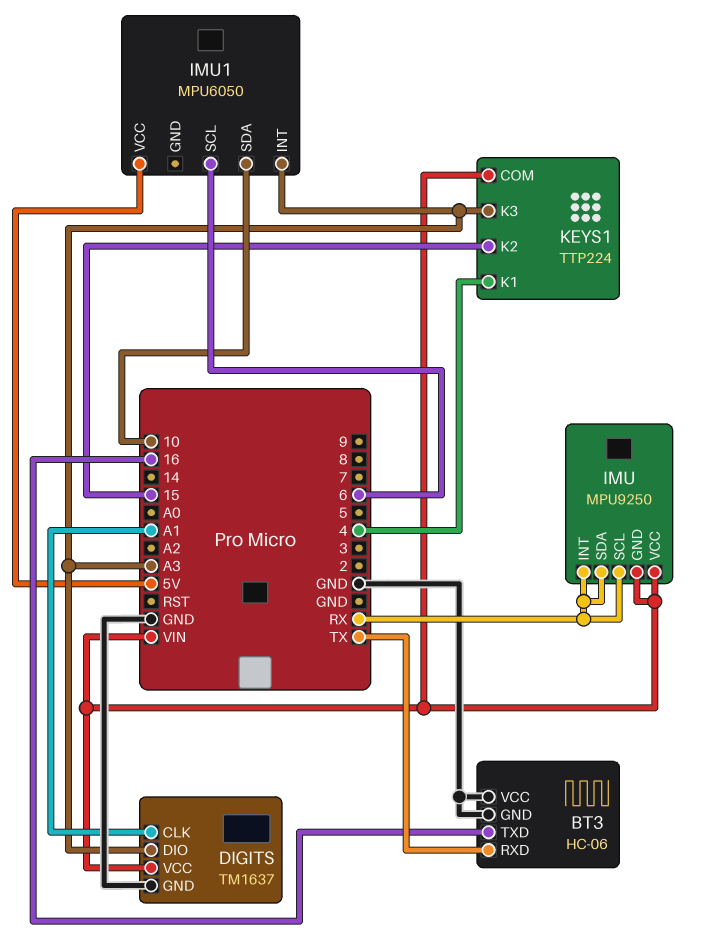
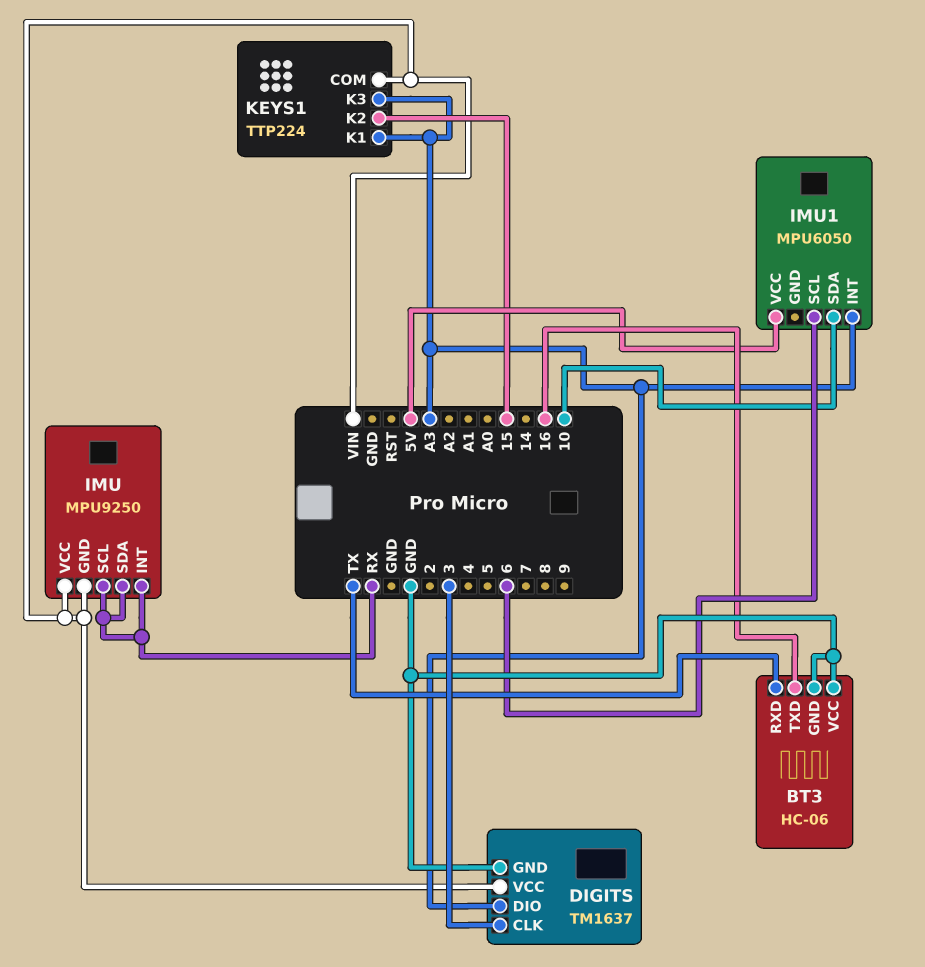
DIGITS pin CLK: A1 -> 3
KEYS1 pin K1: 4 -> A3

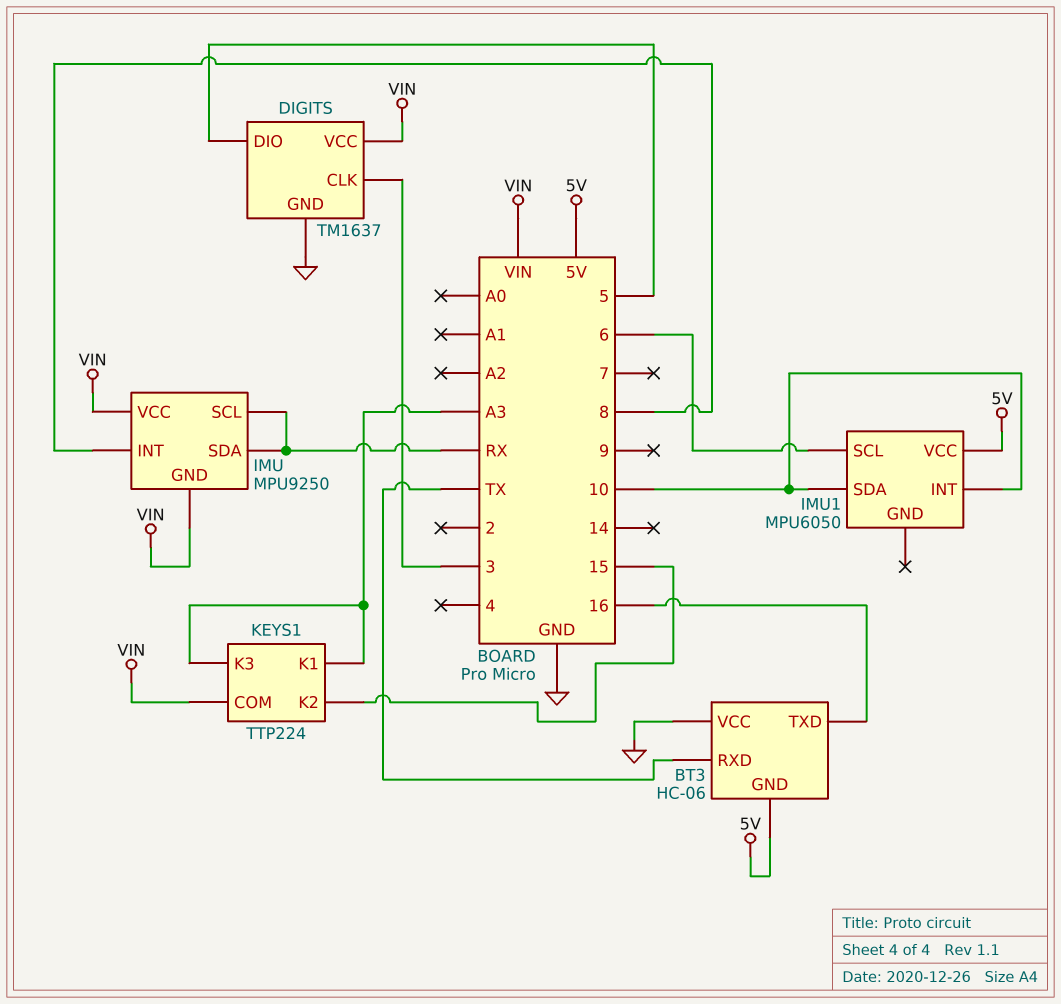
BT3 pin GND: GND -> 5V
DIGITS pin DIO: A3 -> 5
IMU pin INT: RX -> 8
IMU1 pin INT: A3 -> 10

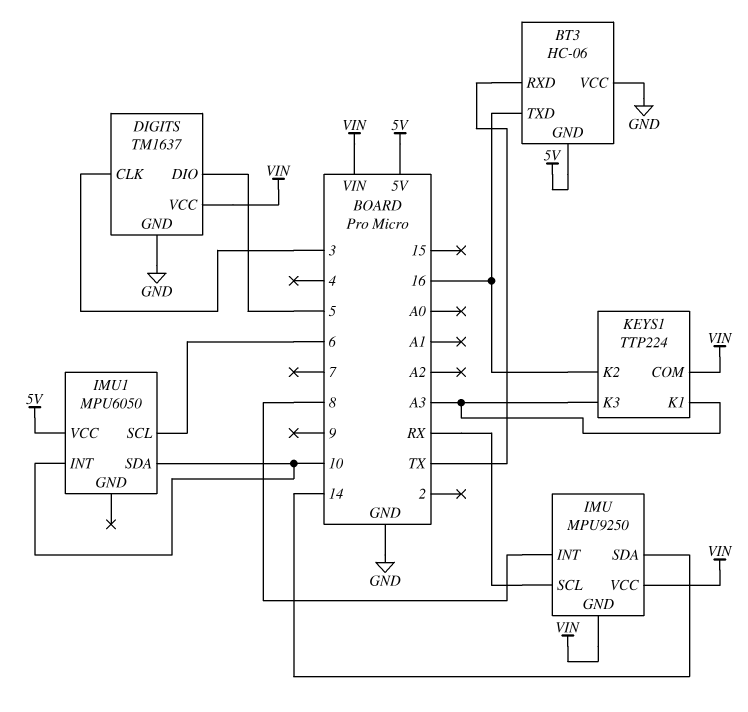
IMU pin SDA: RX -> 14
KEYS1 pin K2: 15 -> 16

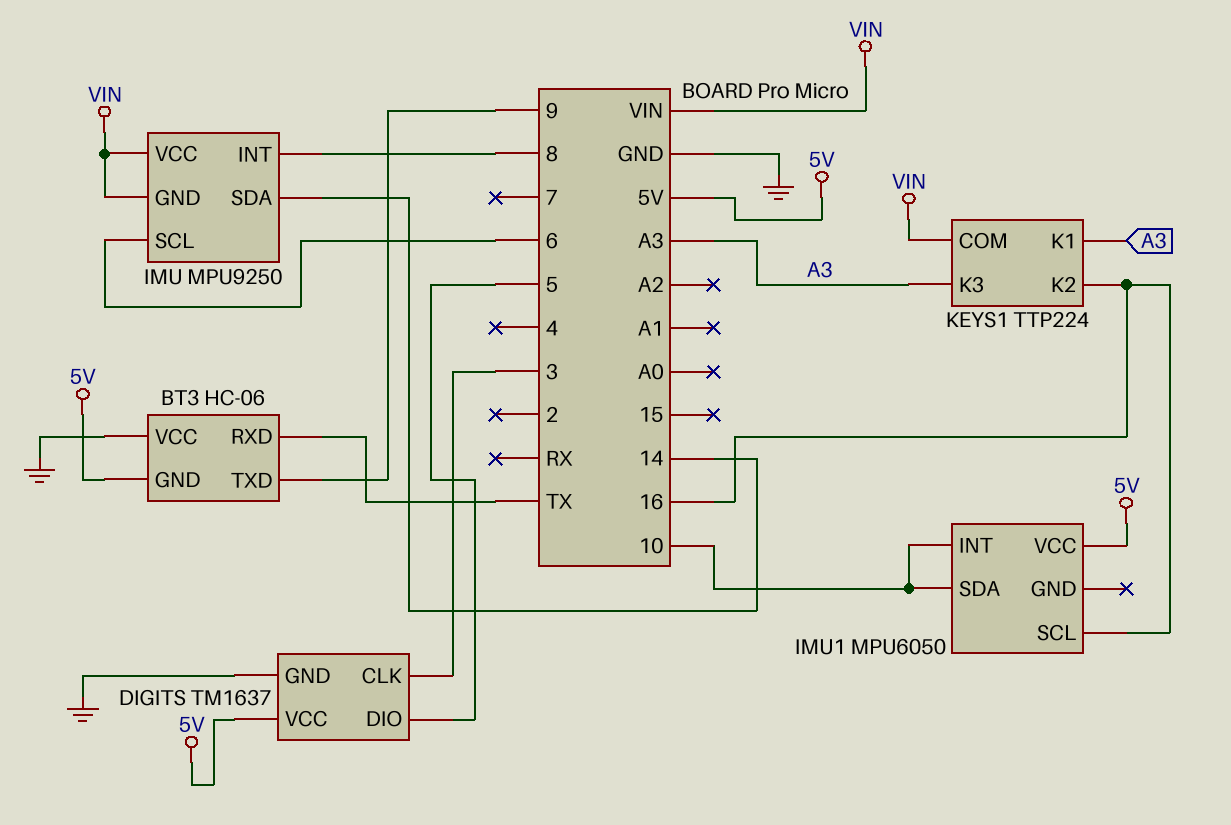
BT3 pin TXD: 16 -> 9
DIGITS pin VCC: VIN -> 5V
IMU pin SCL: RX -> 6
IMU1 pin SCL: 6 -> 16

